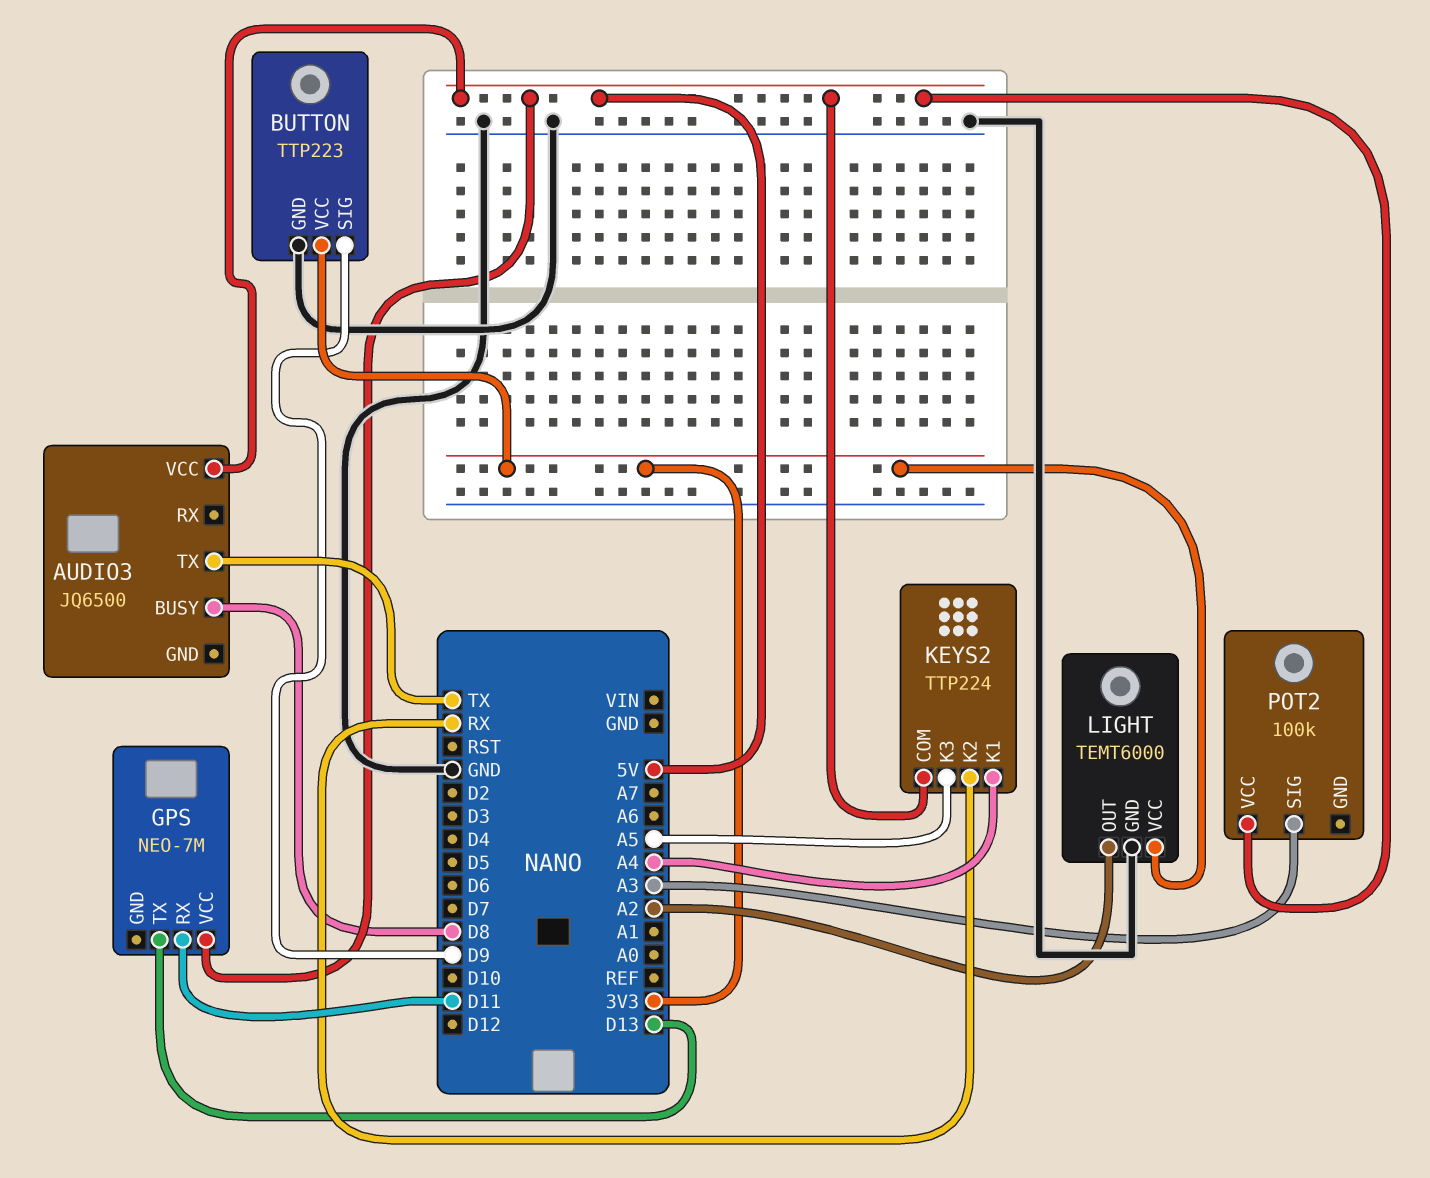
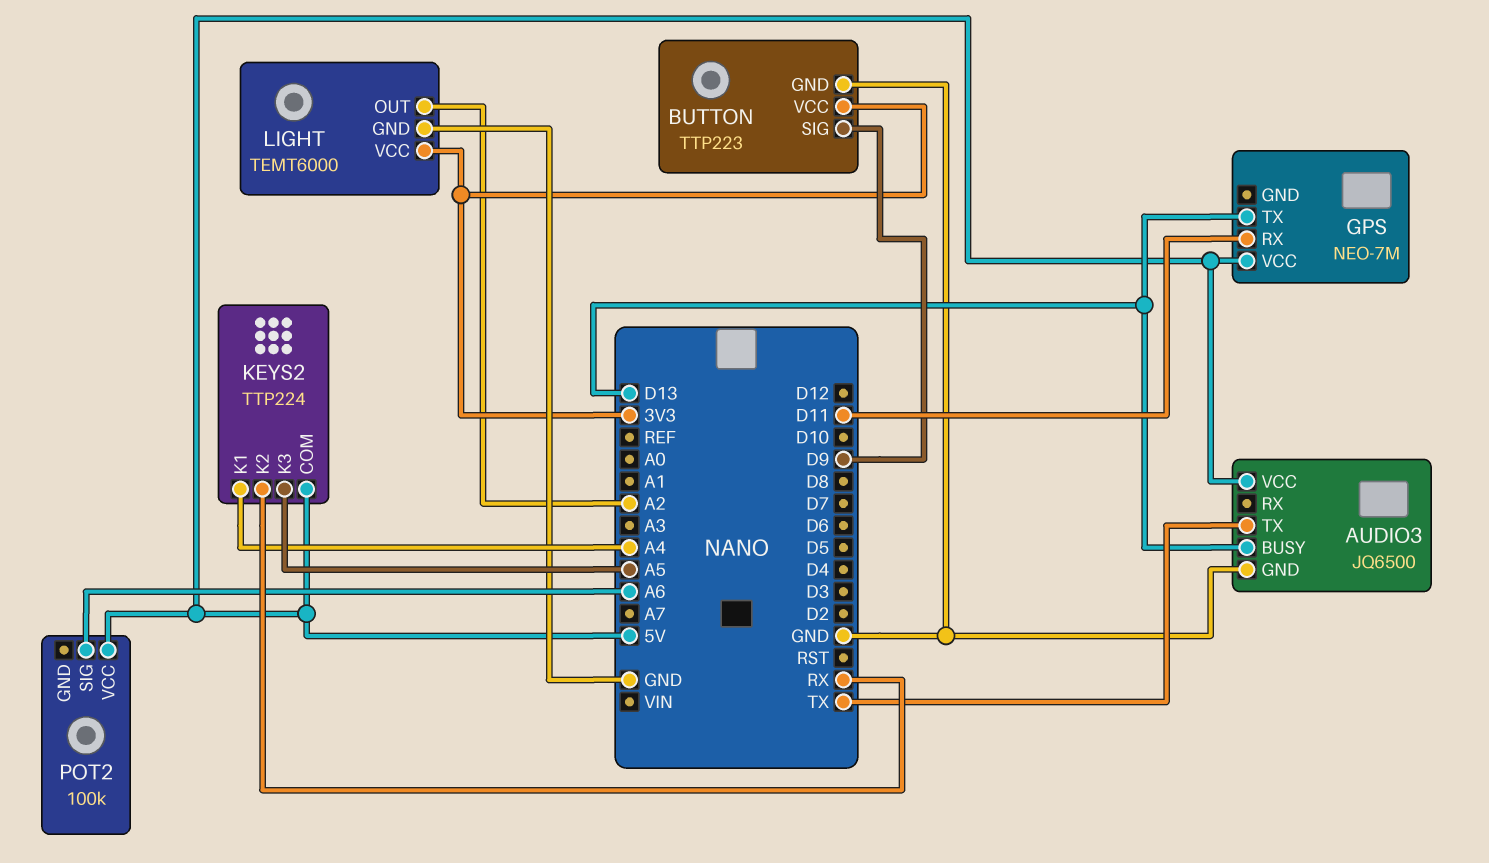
AUDIO3 pin BUSY: D8 -> D13
AUDIO3 pin GND: none -> GND
POT2 pin SIG: A3 -> A6

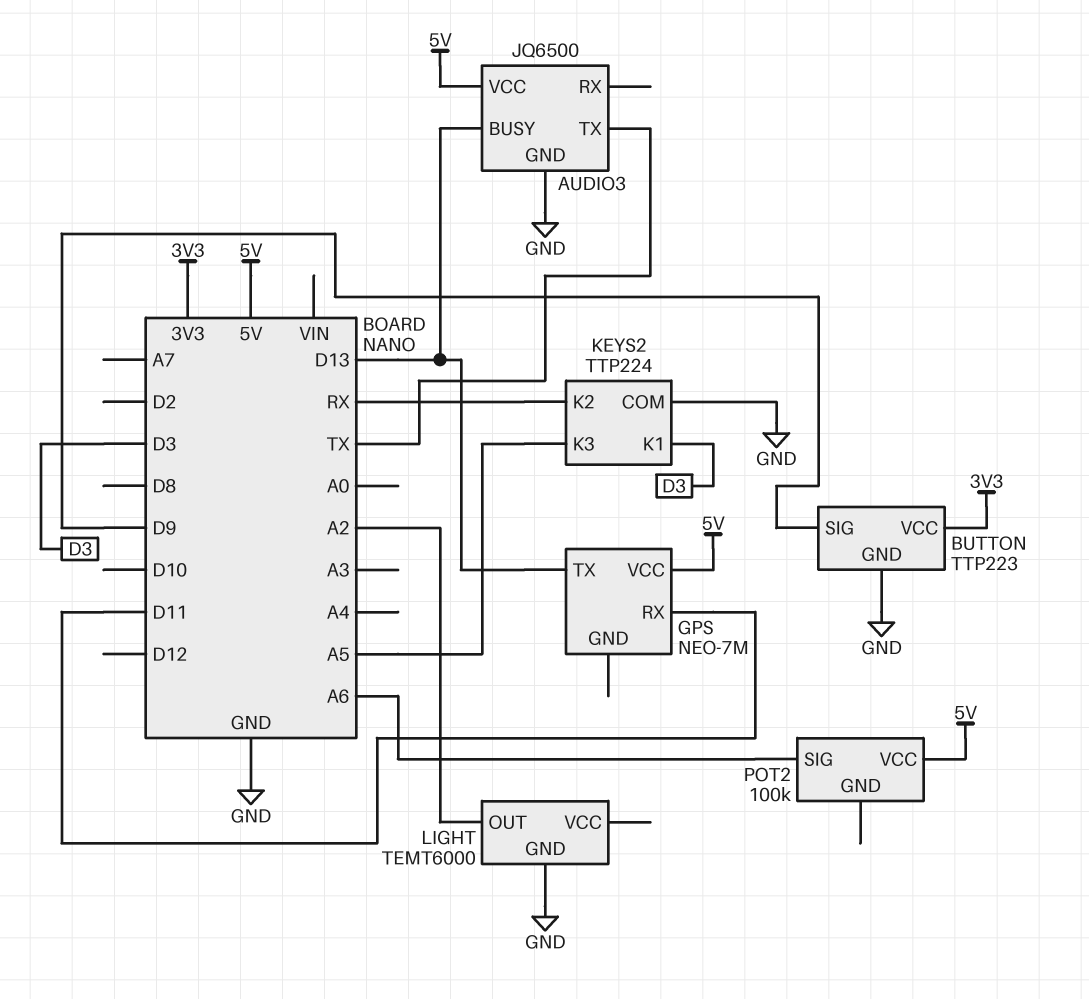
KEYS2 pin COM: 5V -> GND
KEYS2 pin K1: A4 -> D3
LIGHT pin VCC: 3V3 -> none

